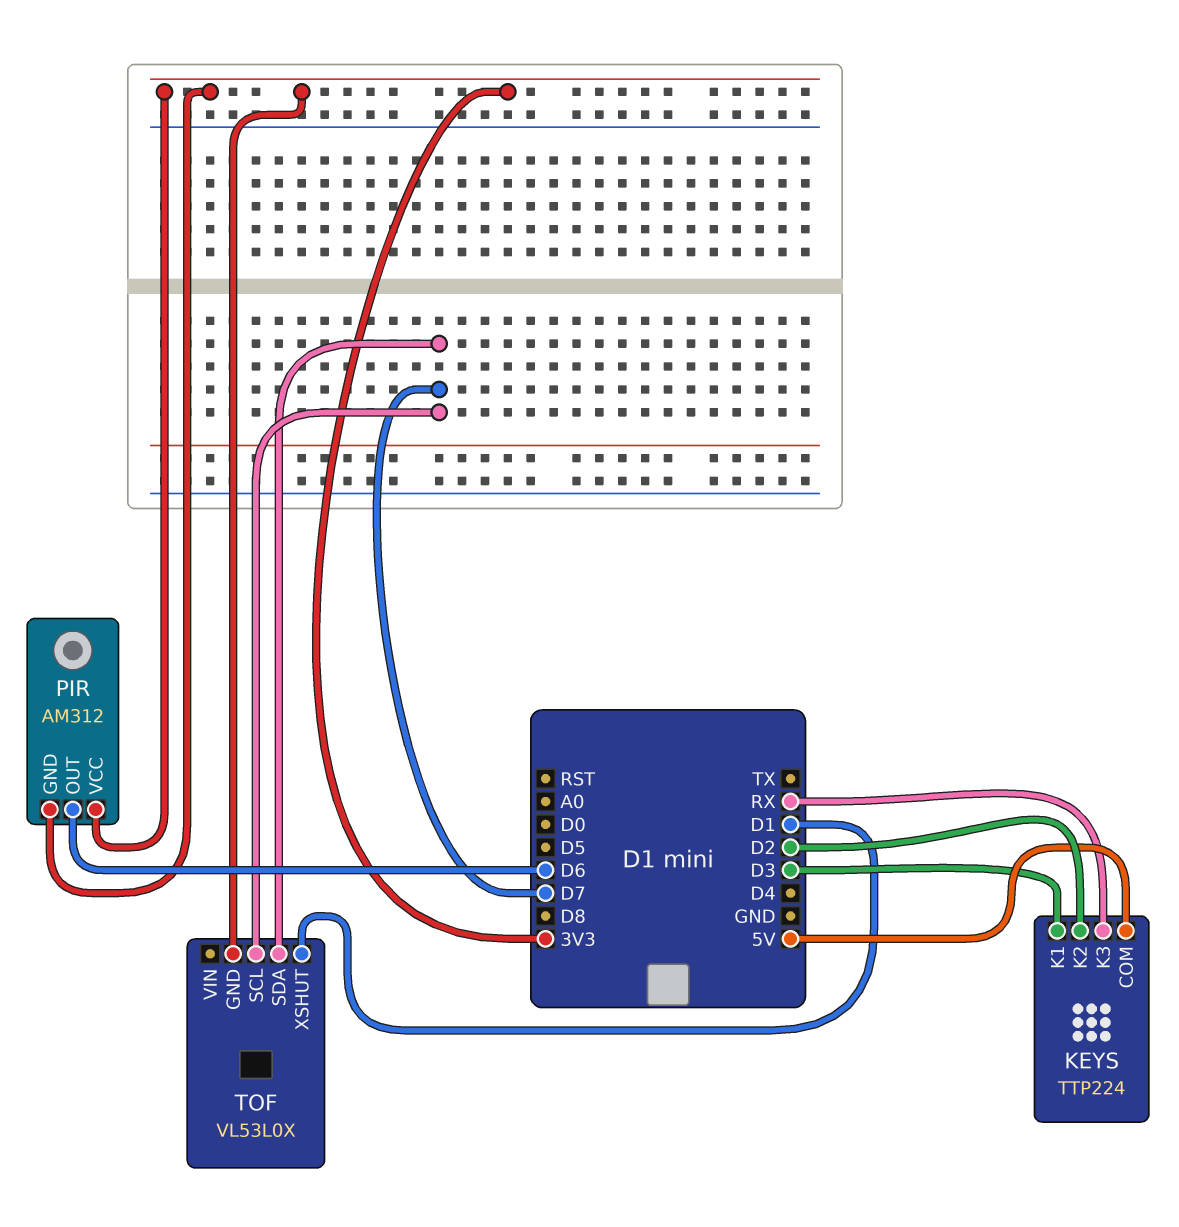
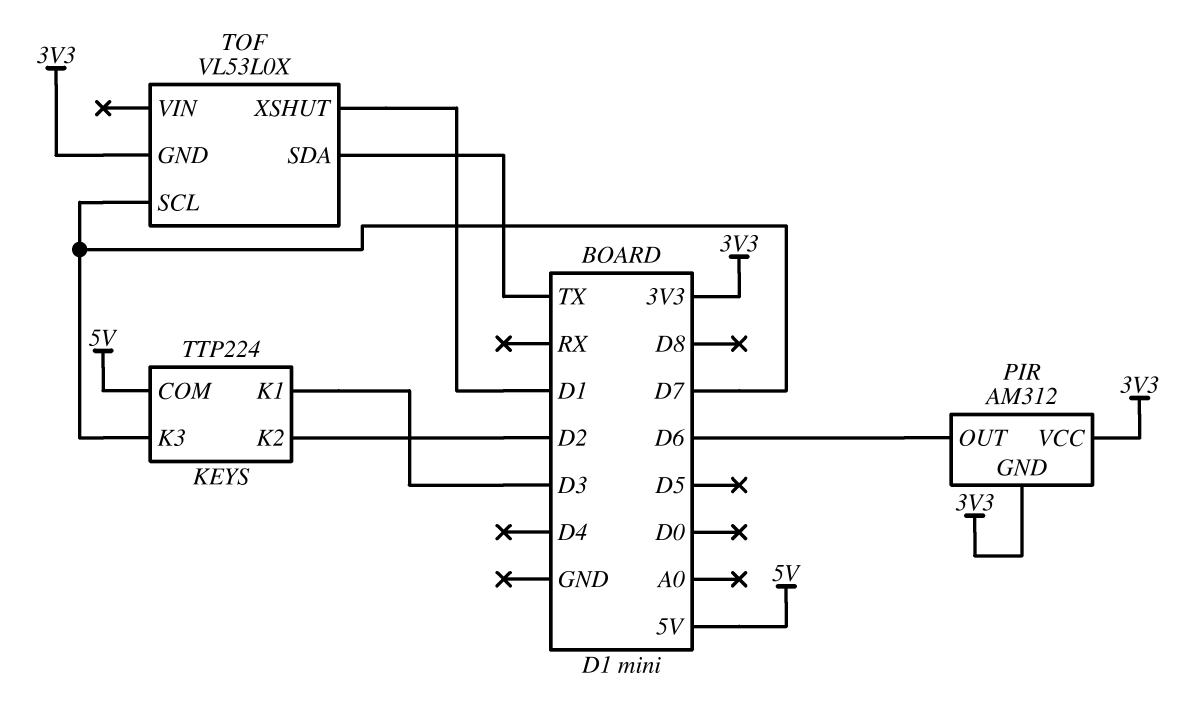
KEYS pin K3: RX -> D7
TOF pin SDA: D7 -> TX

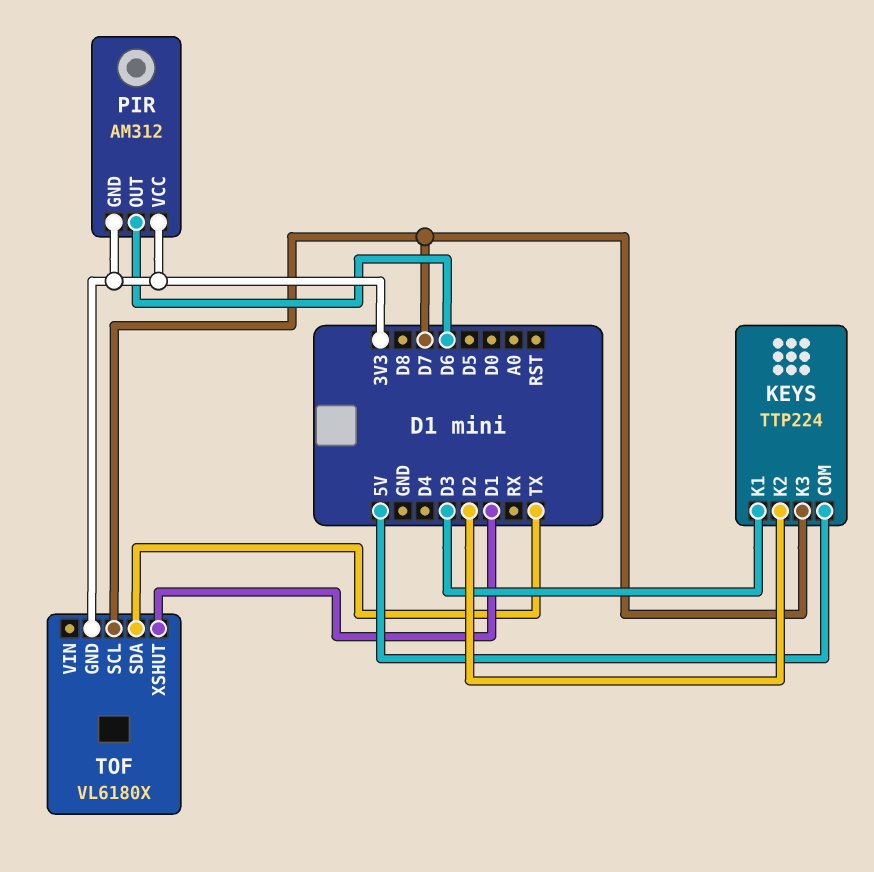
TOF: VL53L0X -> VL6180X

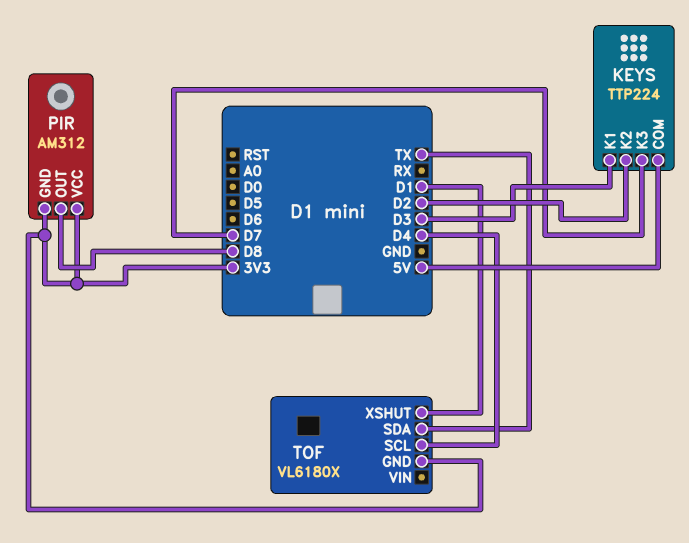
PIR pin OUT: D6 -> D8
TOF pin SCL: D7 -> D4

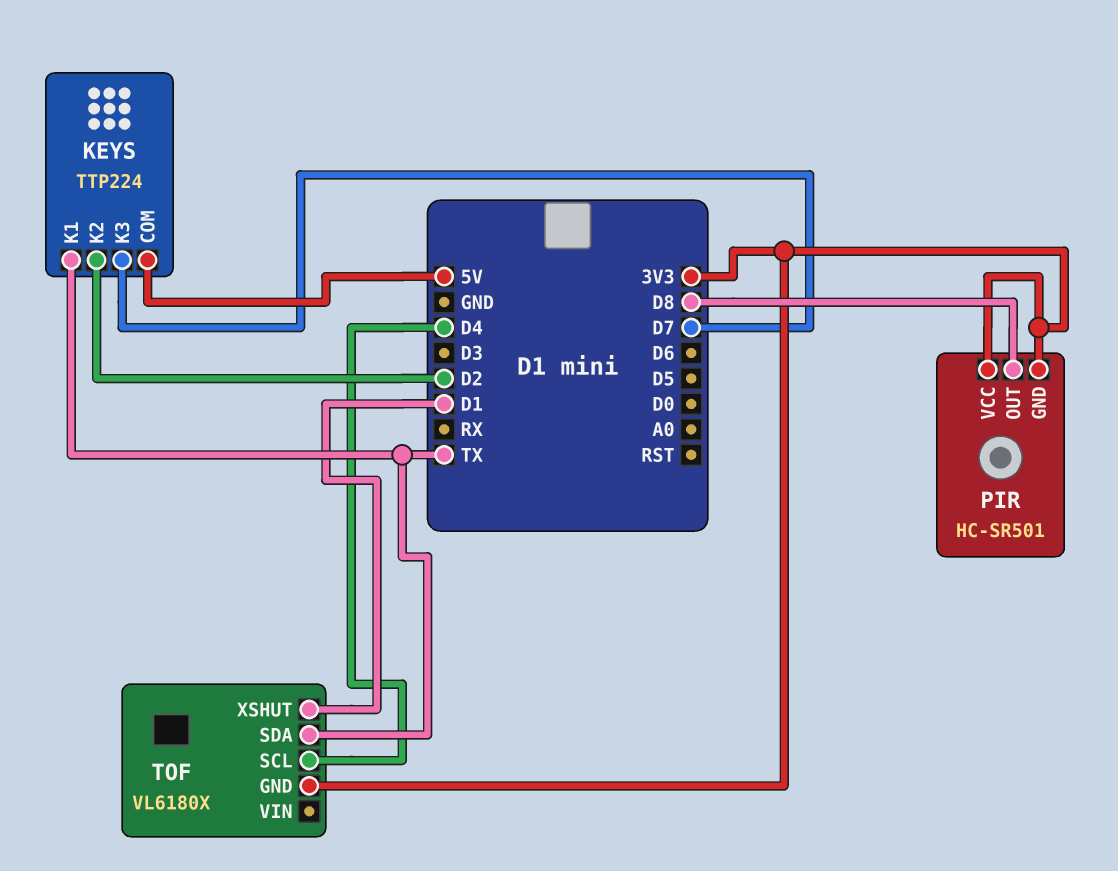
KEYS pin K1: D3 -> TX
PIR: AM312 -> HC-SR501

